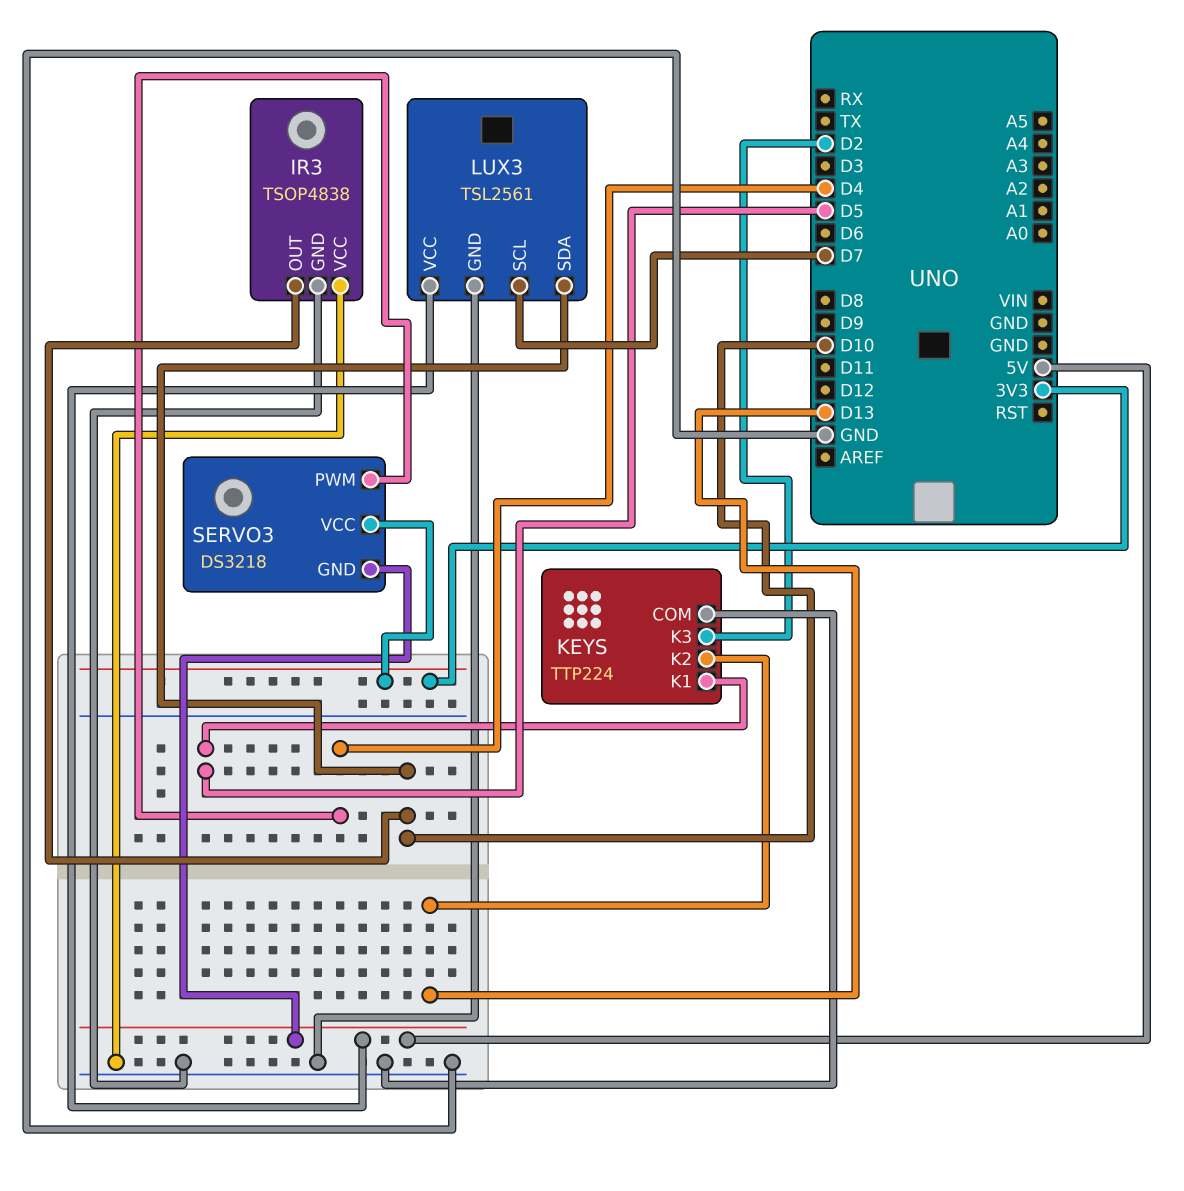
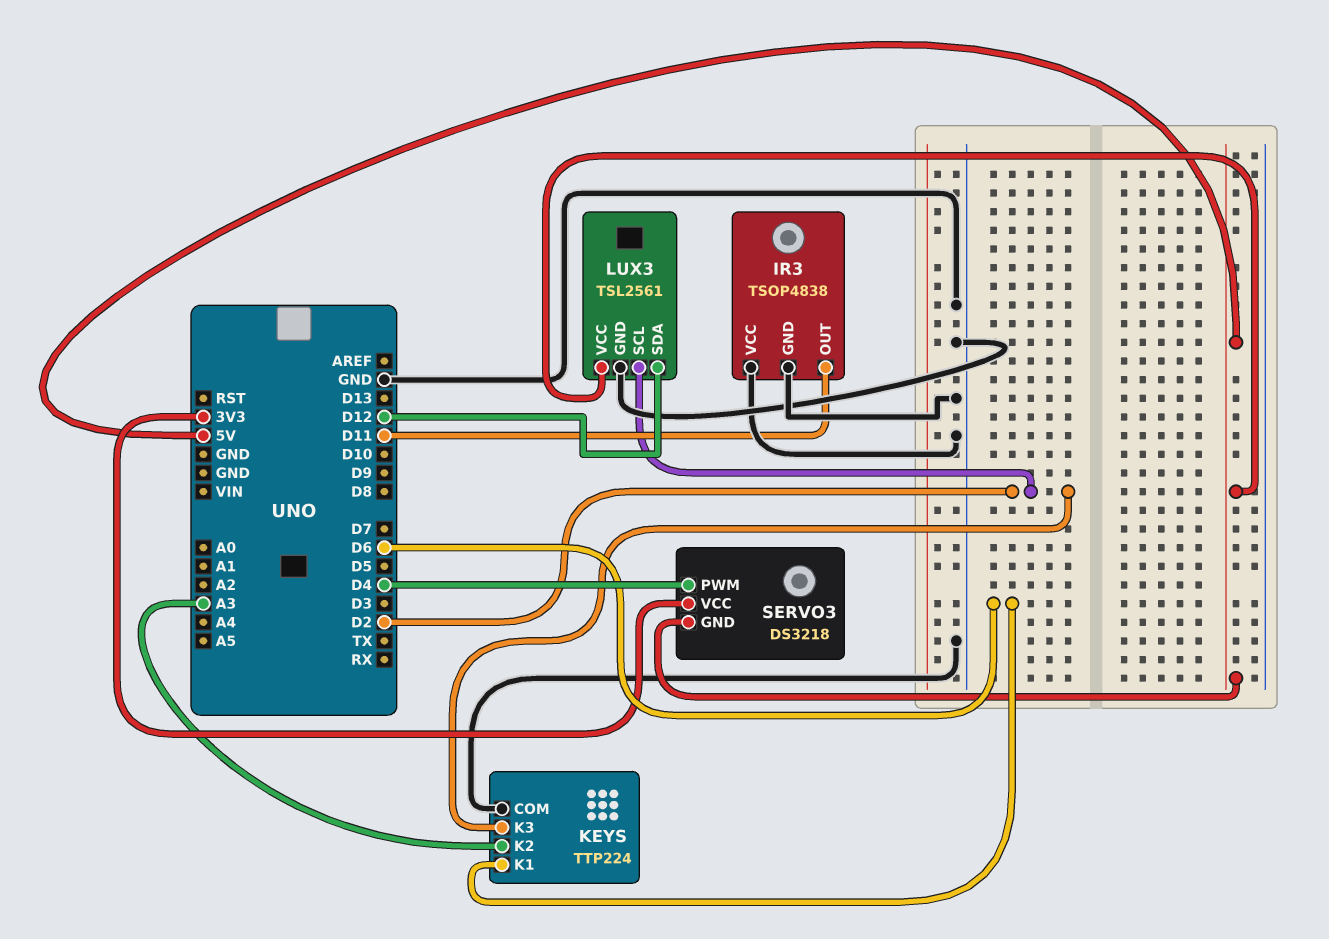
IR3 pin OUT: D10 -> D11
KEYS pin K1: D5 -> D6
KEYS pin K2: D13 -> A3
LUX3 pin SCL: D7 -> D2
LUX3 pin SDA: D10 -> D12

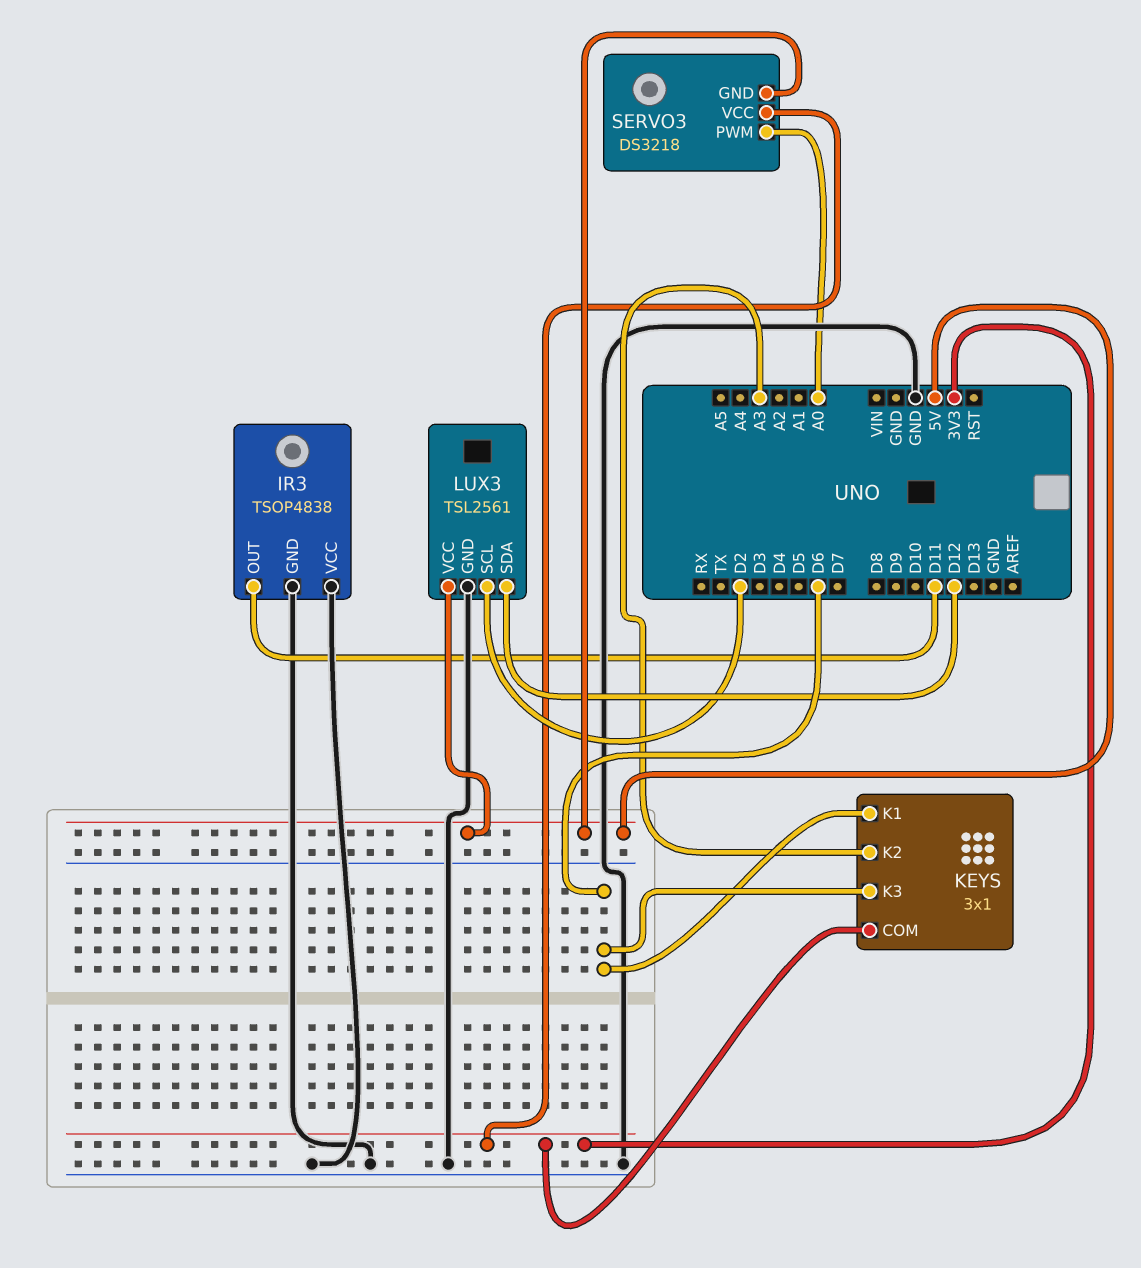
KEYS: TTP224 -> 3x1
KEYS pin COM: GND -> 3V3
KEYS pin K3: D2 -> D6
SERVO3 pin PWM: D4 -> A0

